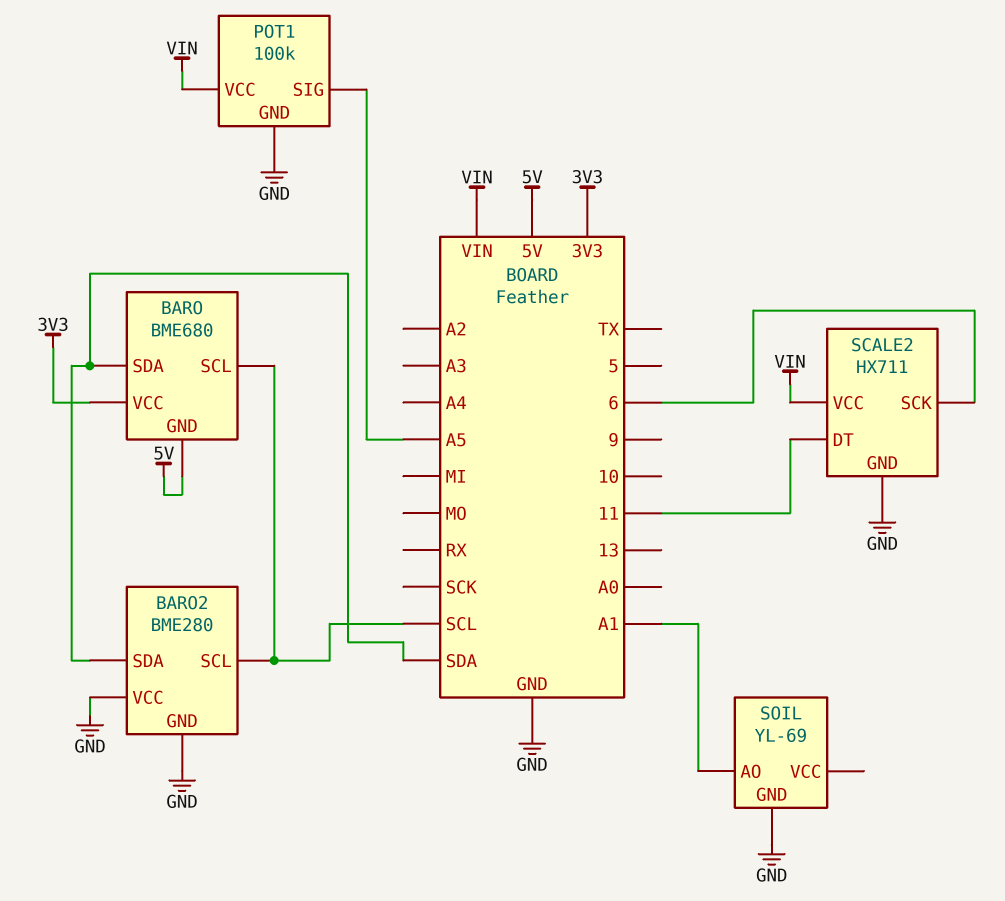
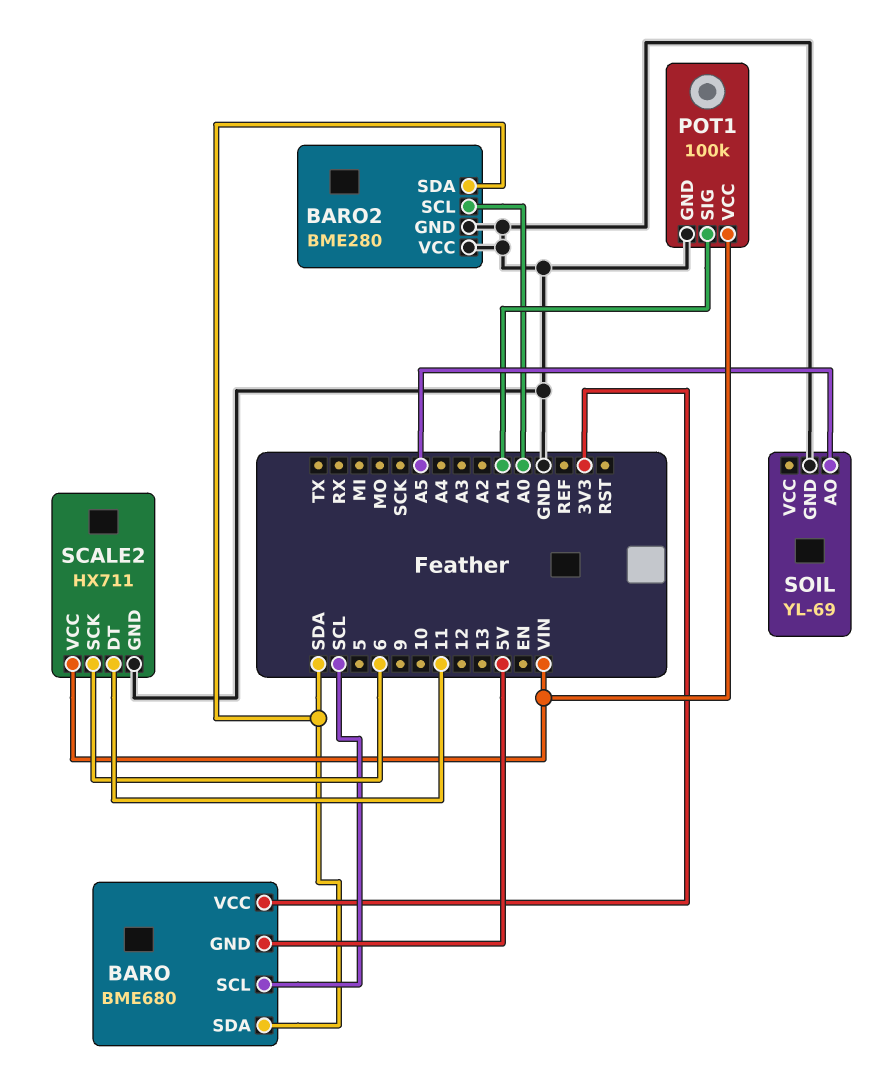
BARO2 pin SCL: SCL -> A0
POT1 pin SIG: A5 -> A1
SOIL pin AO: A1 -> A5

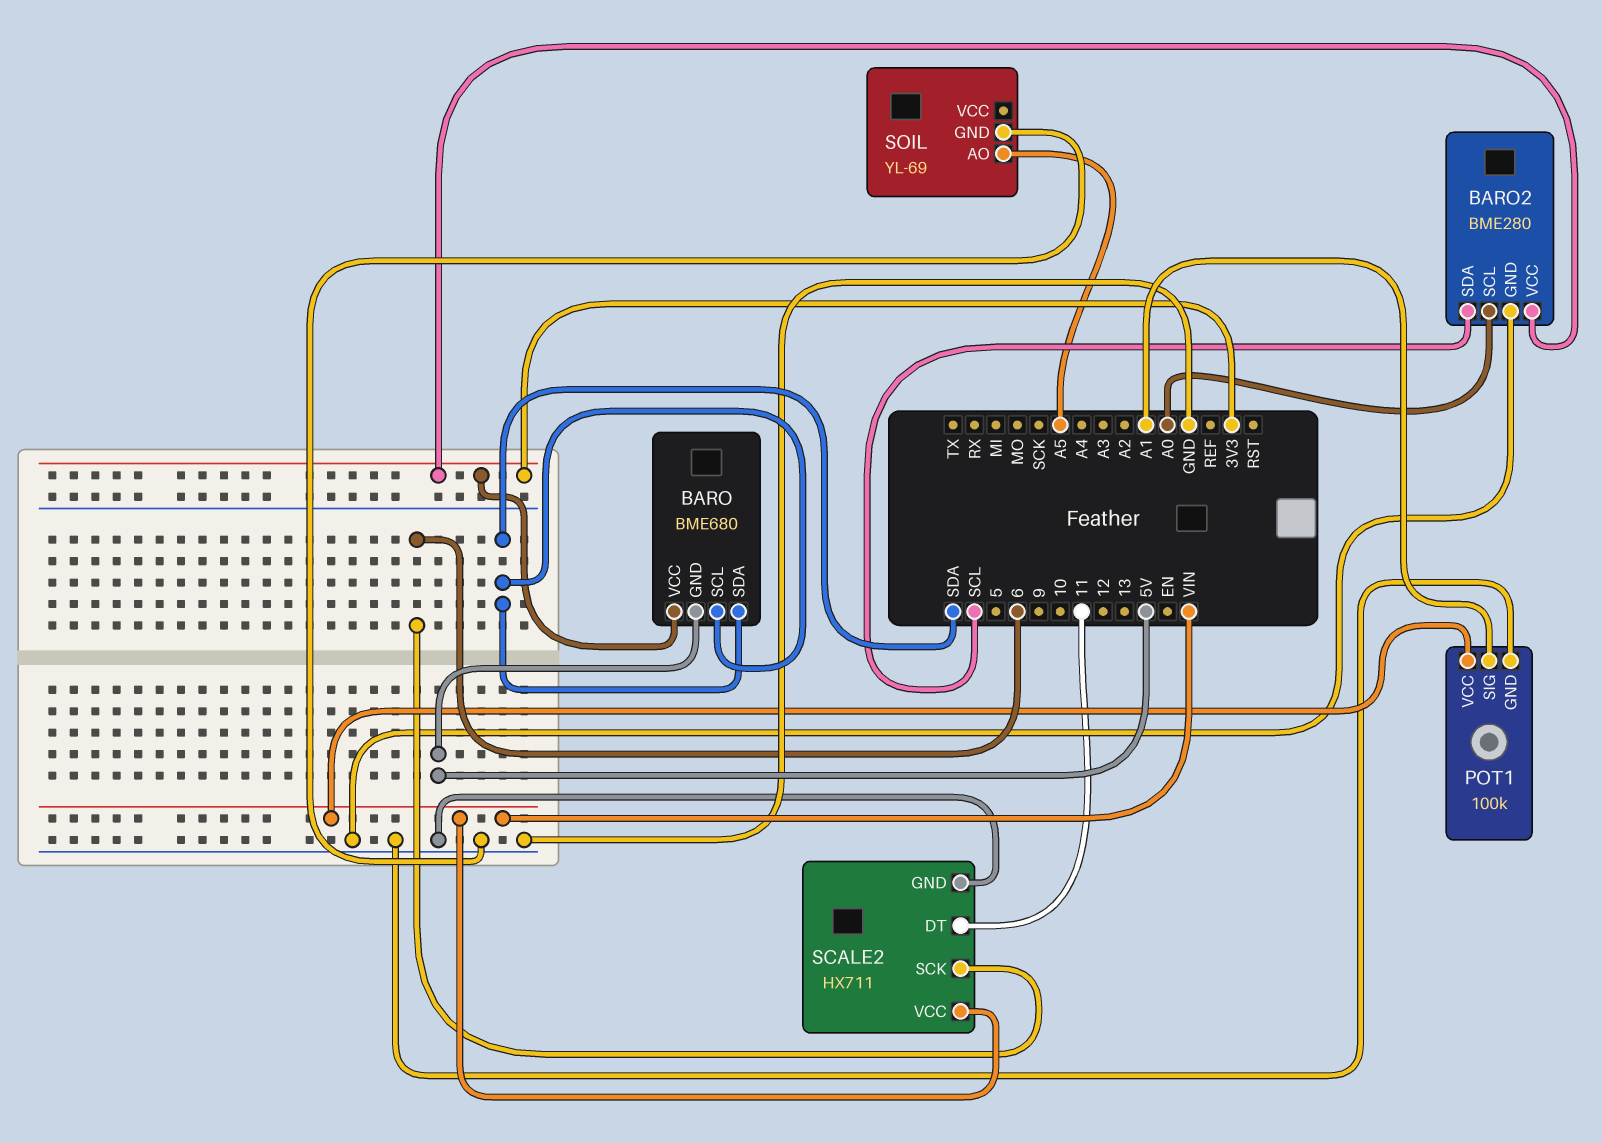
BARO pin SCL: SCL -> SDA
BARO2 pin SDA: SDA -> SCL
BARO2 pin VCC: GND -> 3V3

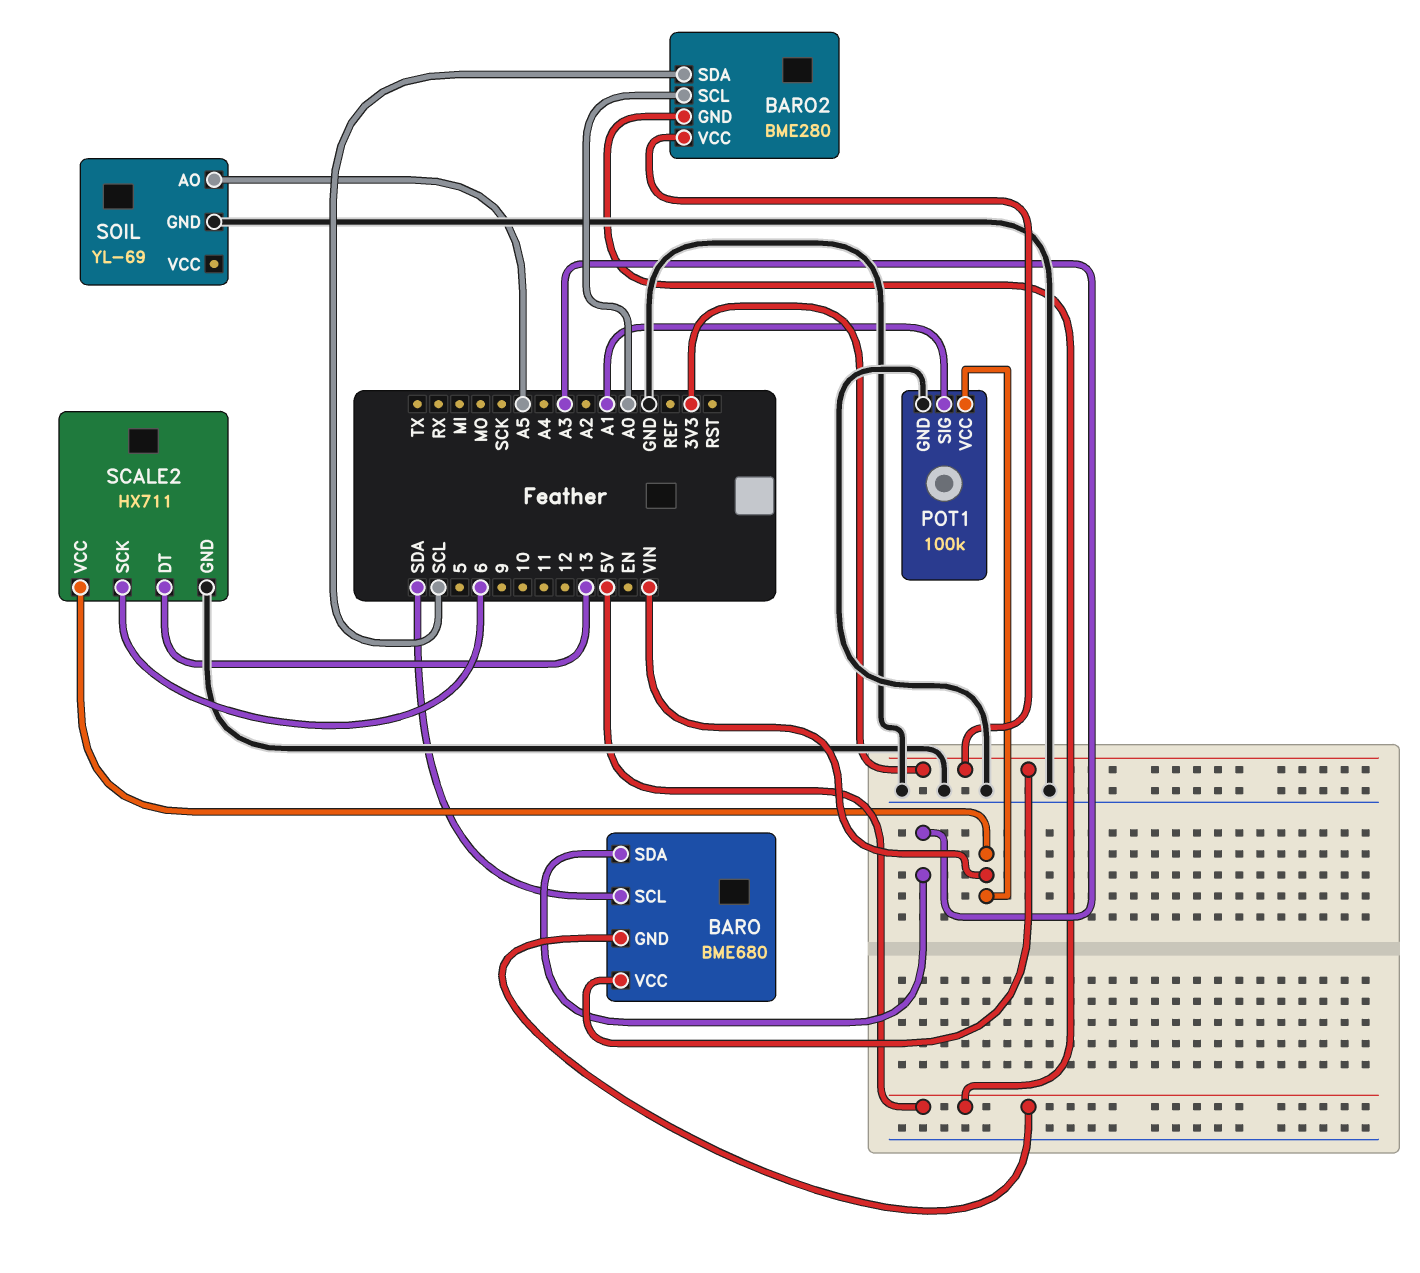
BARO pin SDA: SDA -> A3
BARO2 pin GND: GND -> 5V
SCALE2 pin DT: 11 -> 13

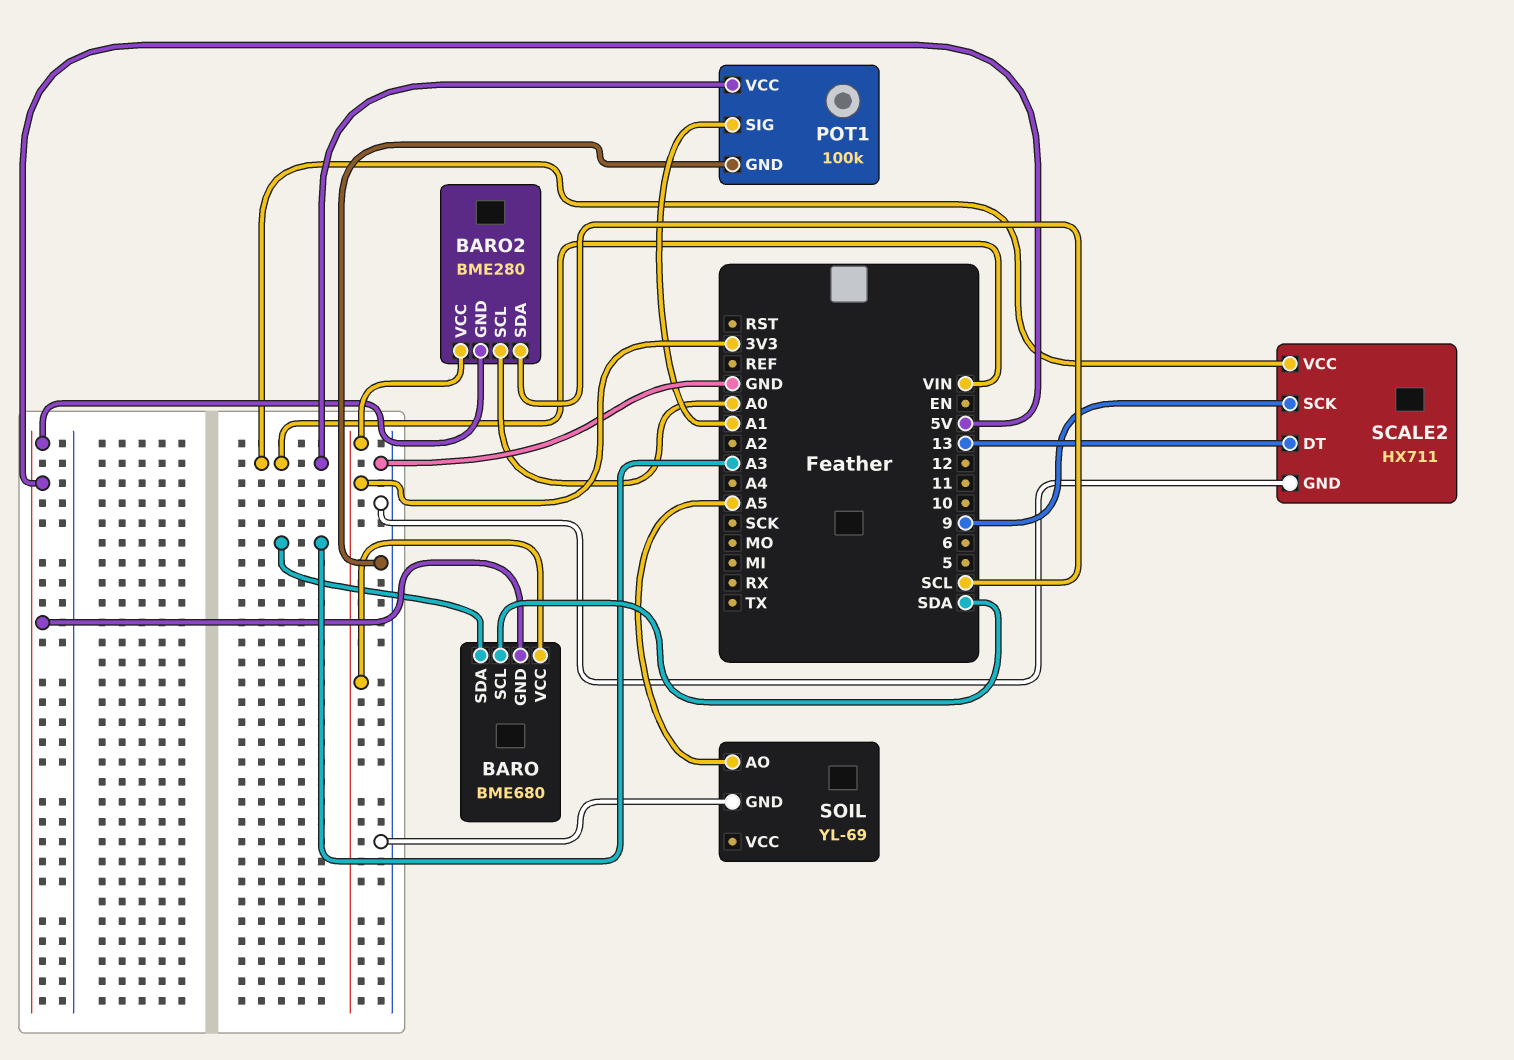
SCALE2 pin SCK: 6 -> 9

